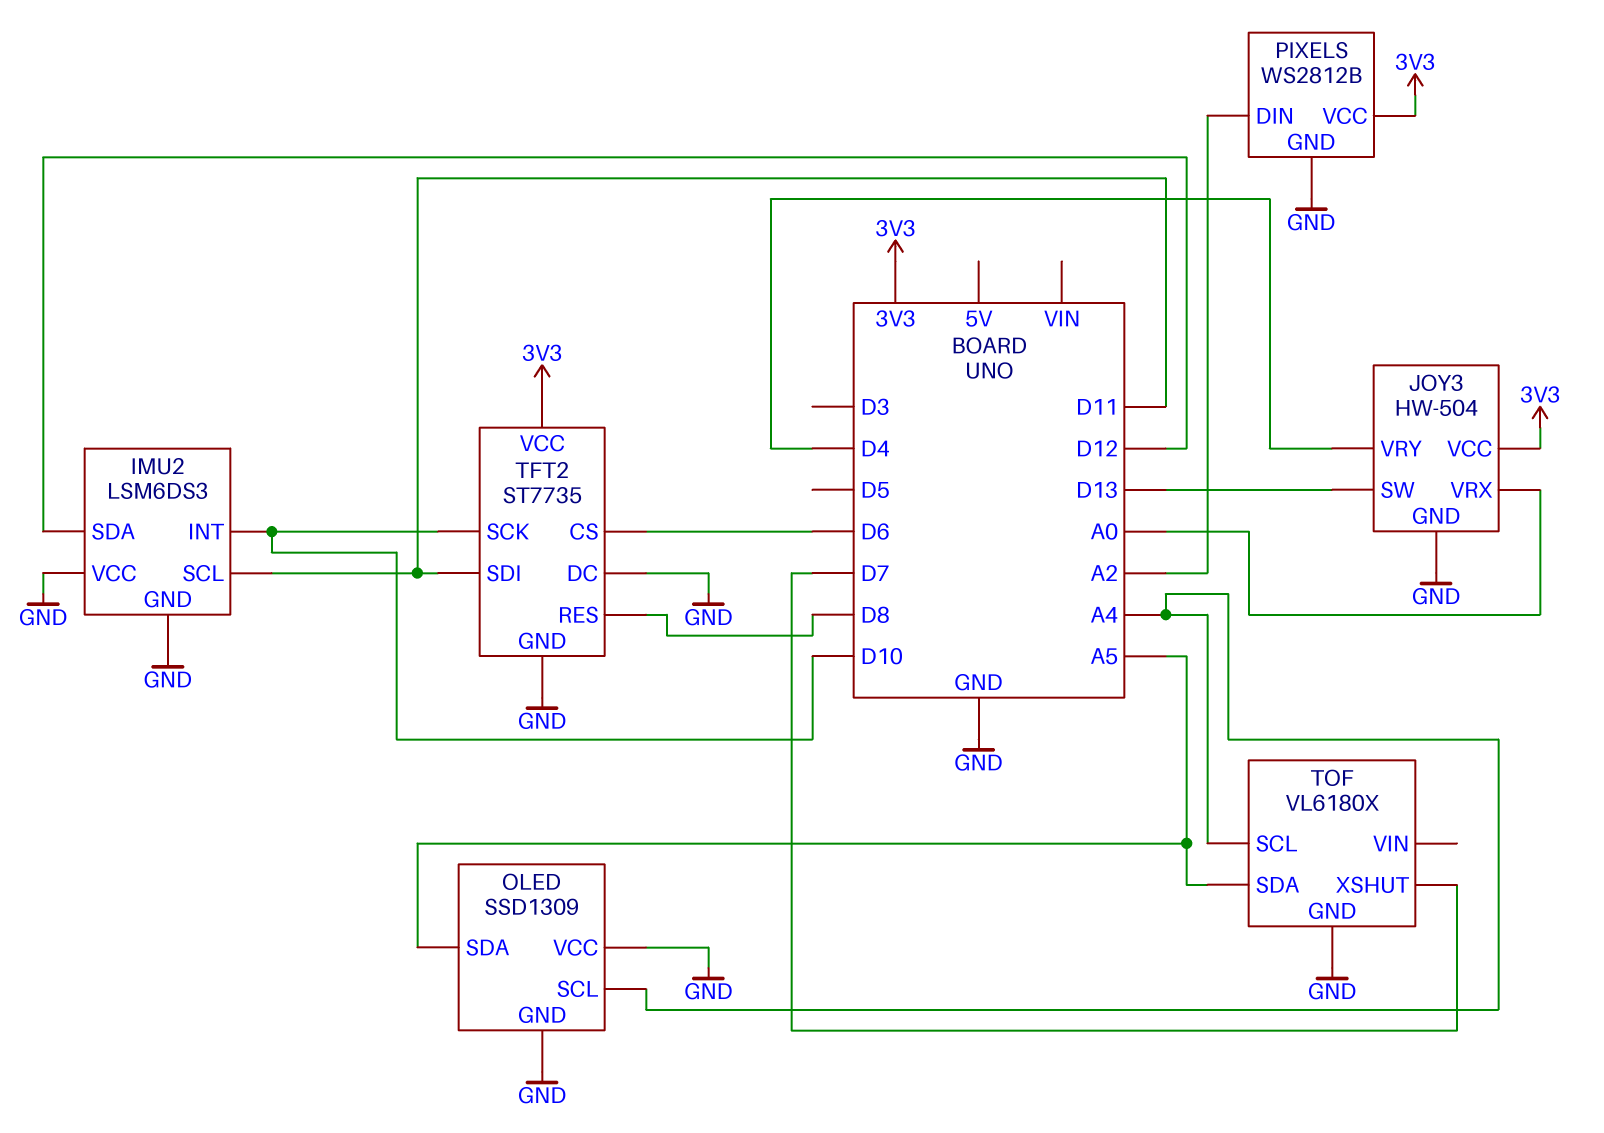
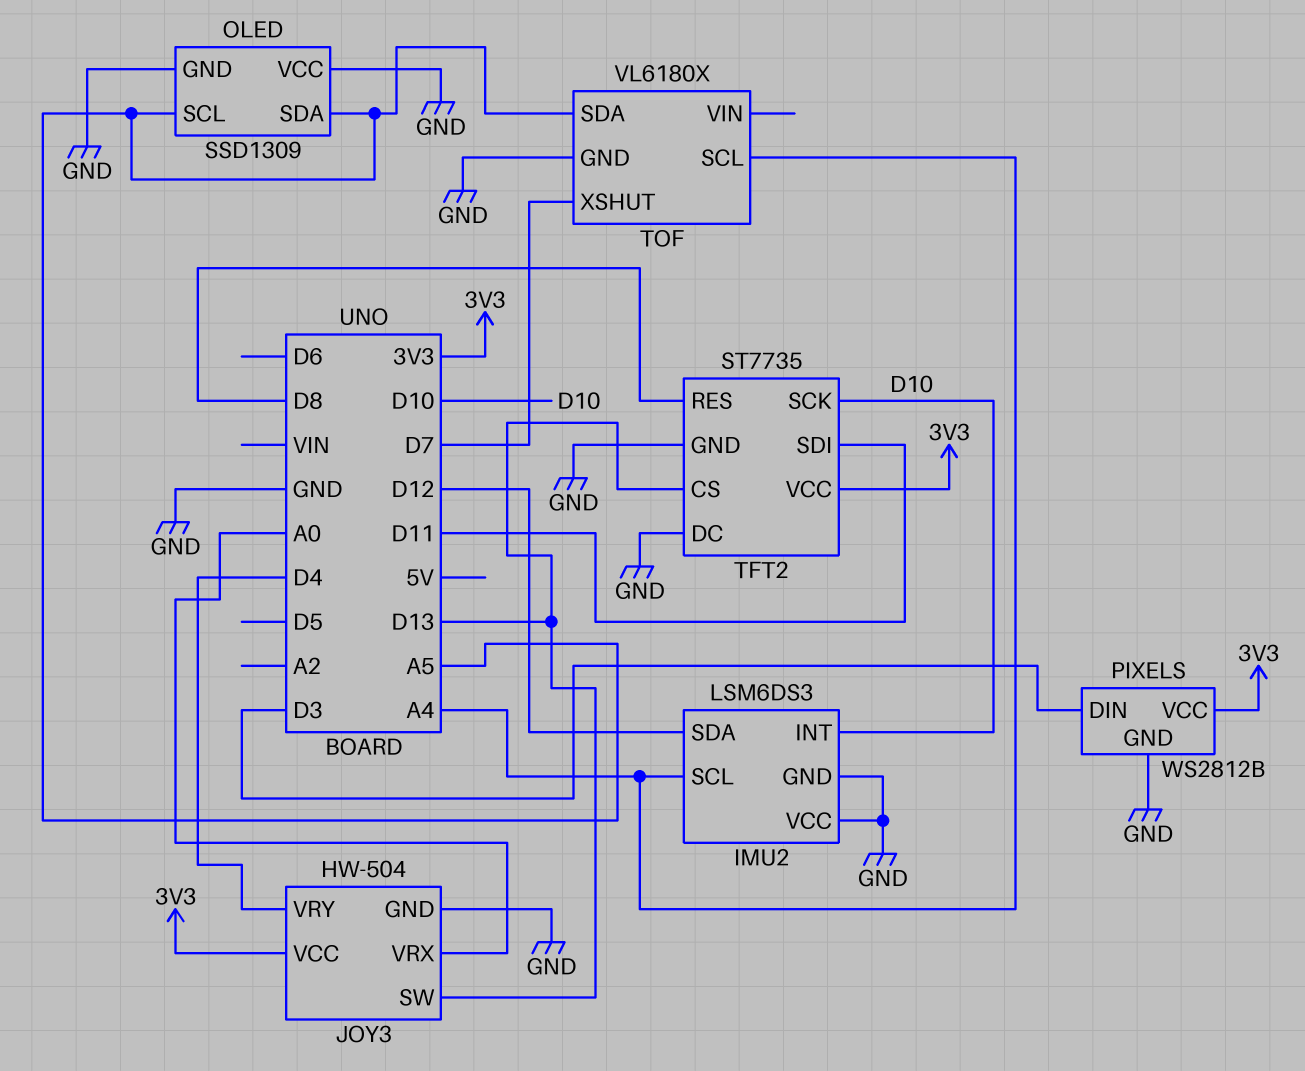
IMU2 pin SCL: D11 -> A4
OLED pin SCL: A4 -> A5
PIXELS pin DIN: A2 -> D3
TFT2 pin CS: D6 -> D13

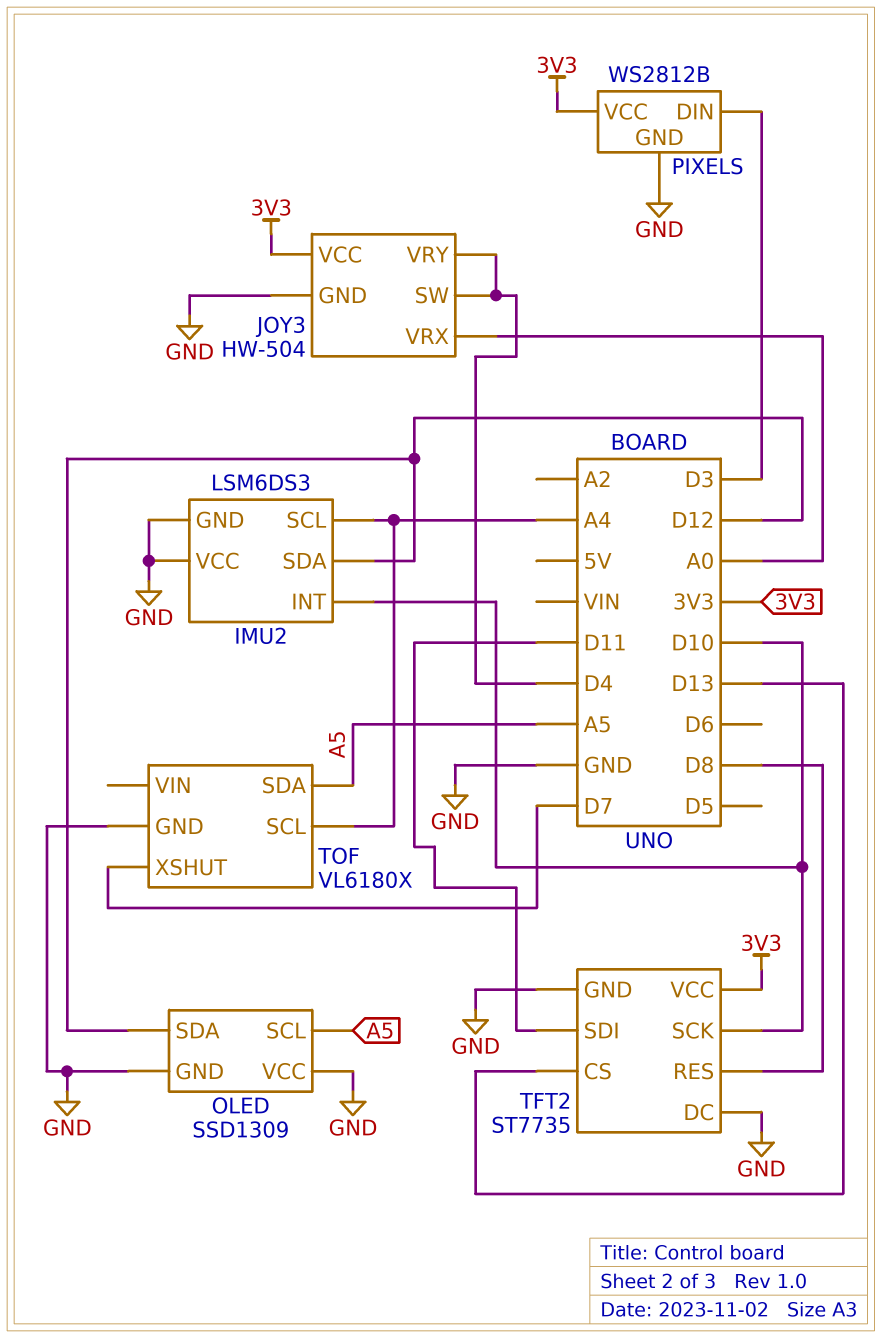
JOY3 pin SW: D13 -> D4
OLED pin SDA: A5 -> D12

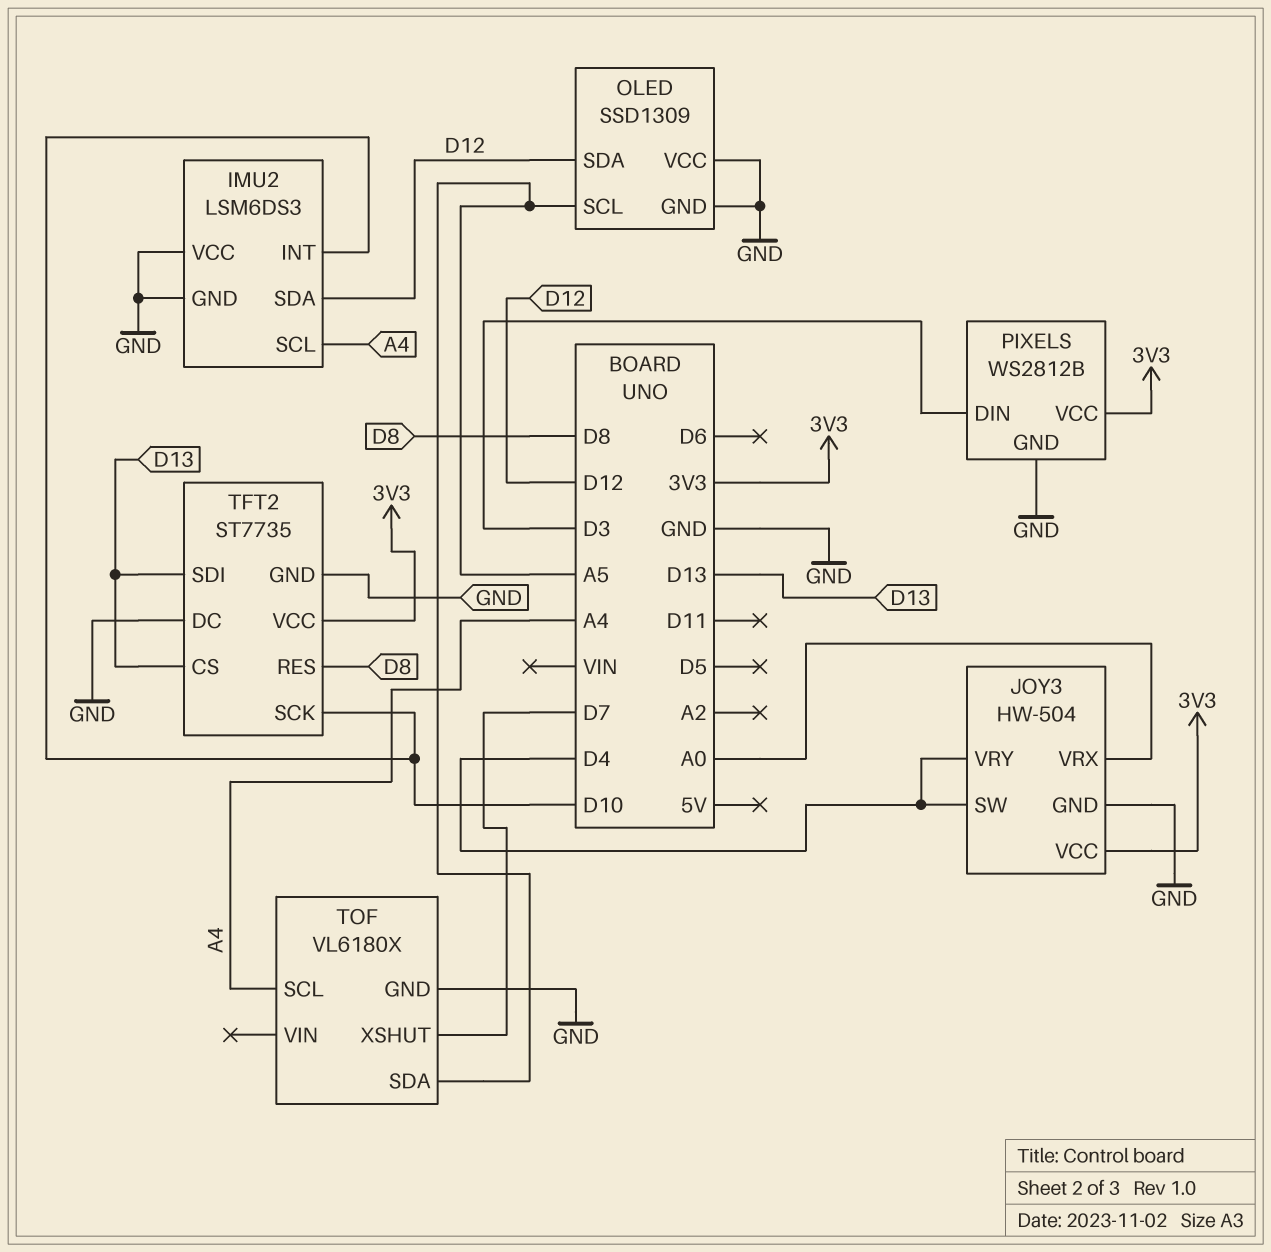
TFT2 pin SDI: D11 -> D13

